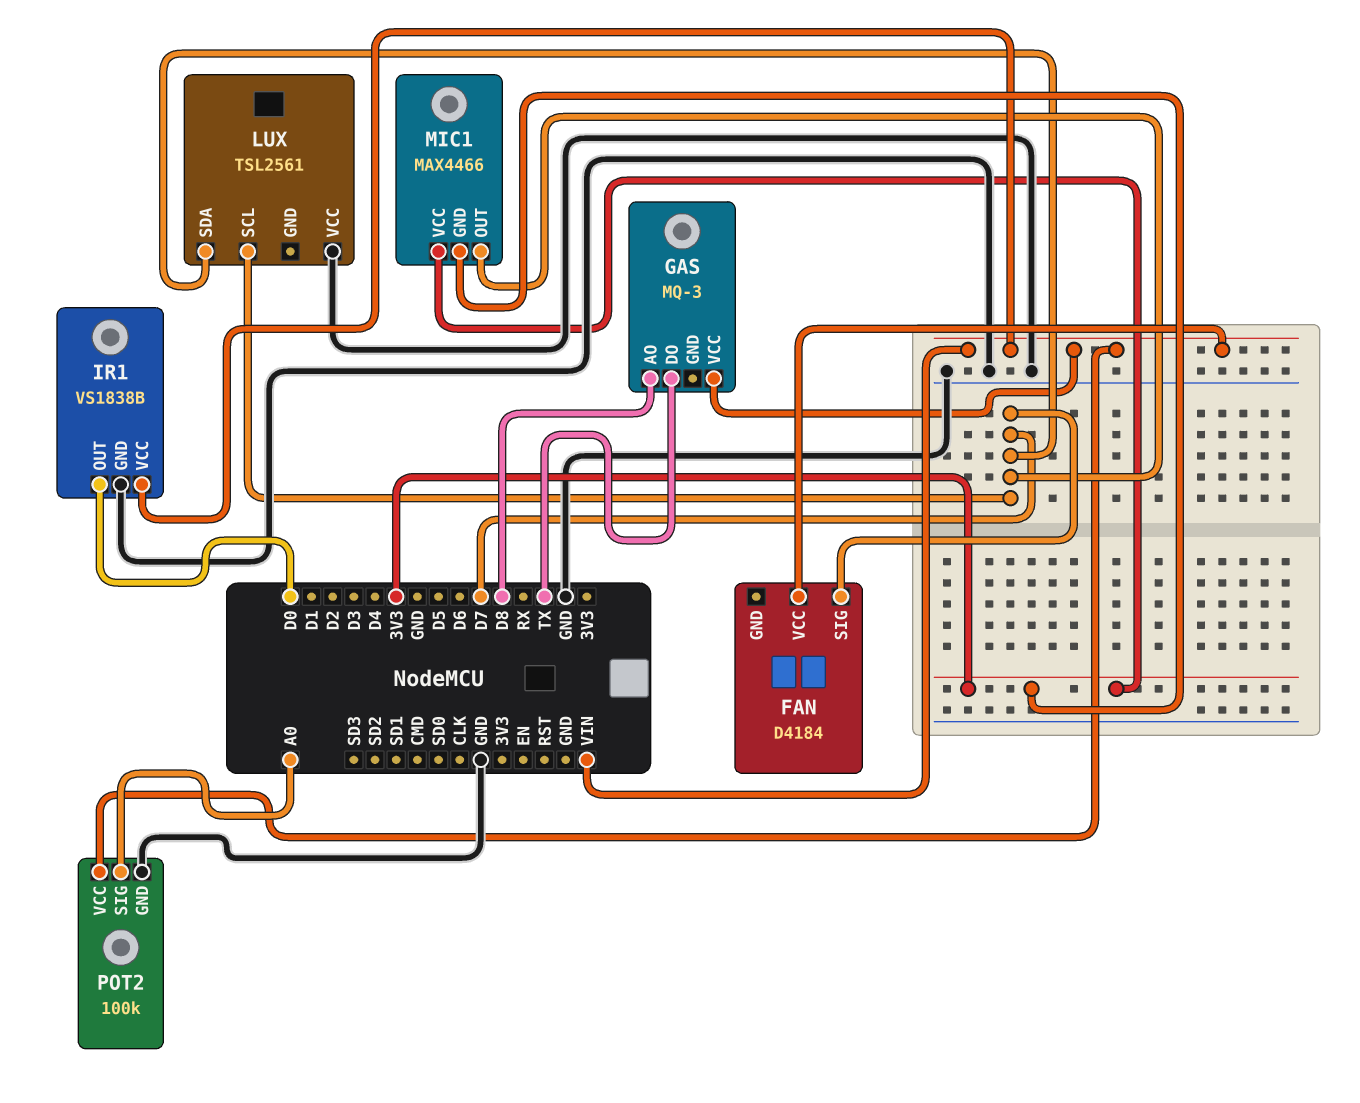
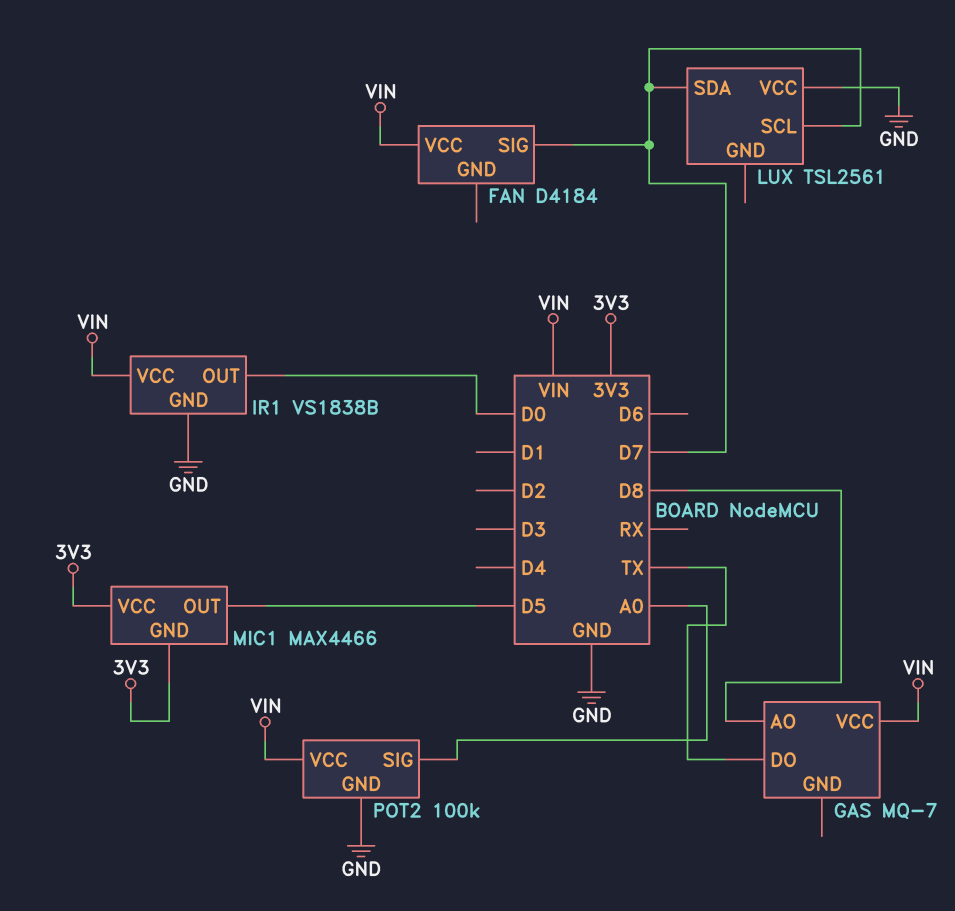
GAS: MQ-3 -> MQ-7
MIC1 pin OUT: D7 -> D5

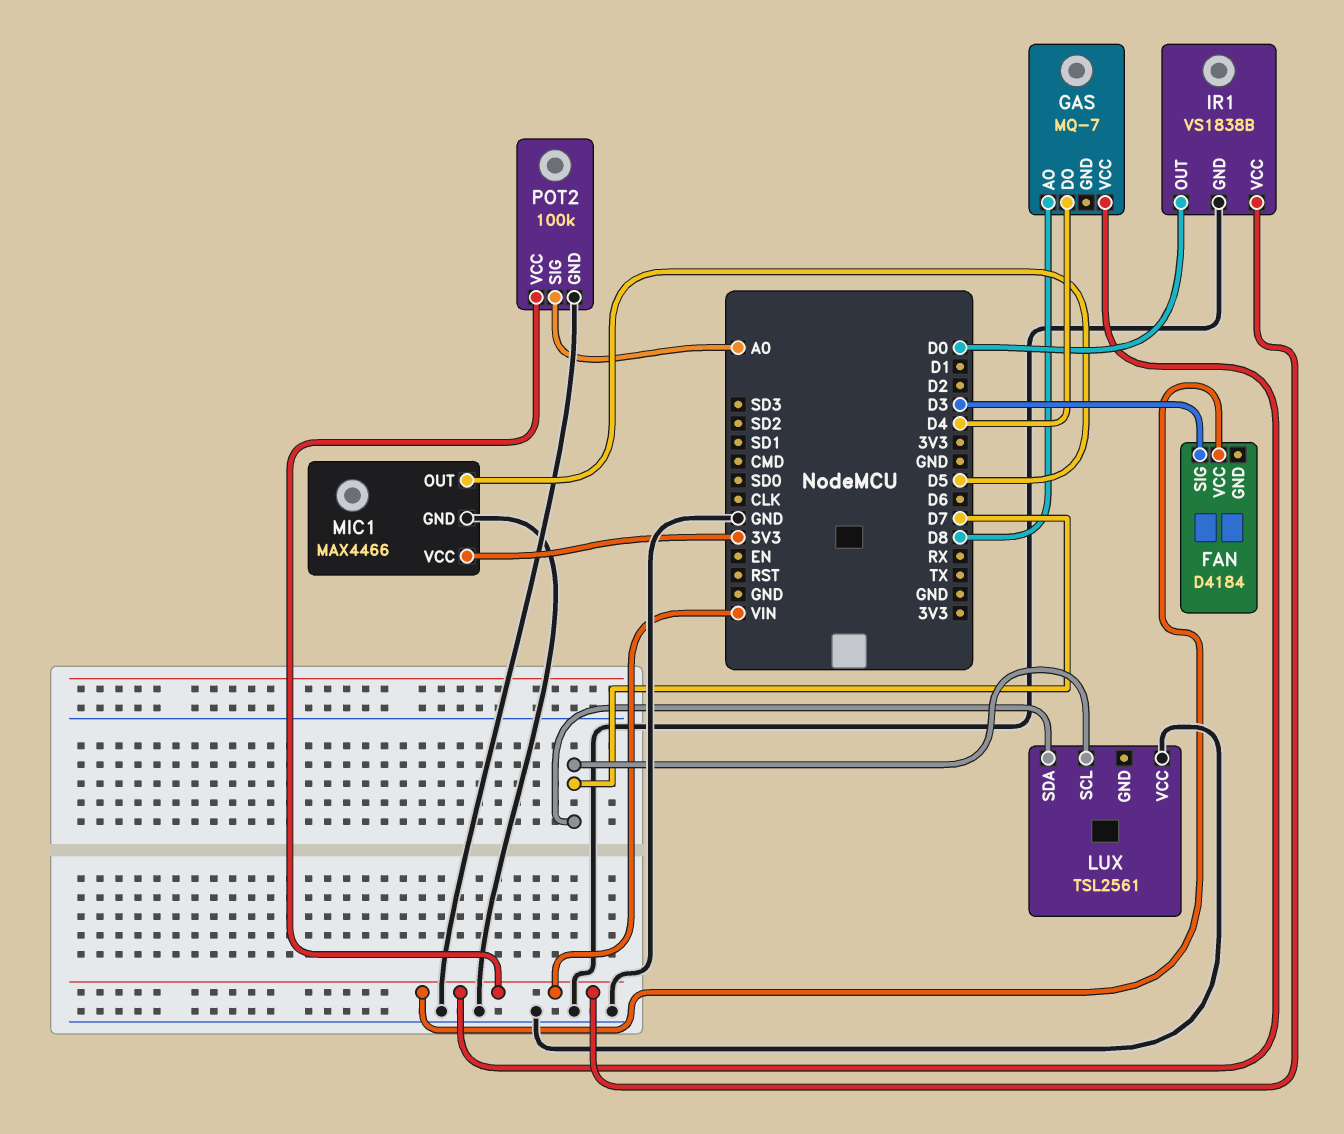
FAN pin SIG: D7 -> D3
GAS pin DO: TX -> D4
MIC1 pin GND: 3V3 -> GND

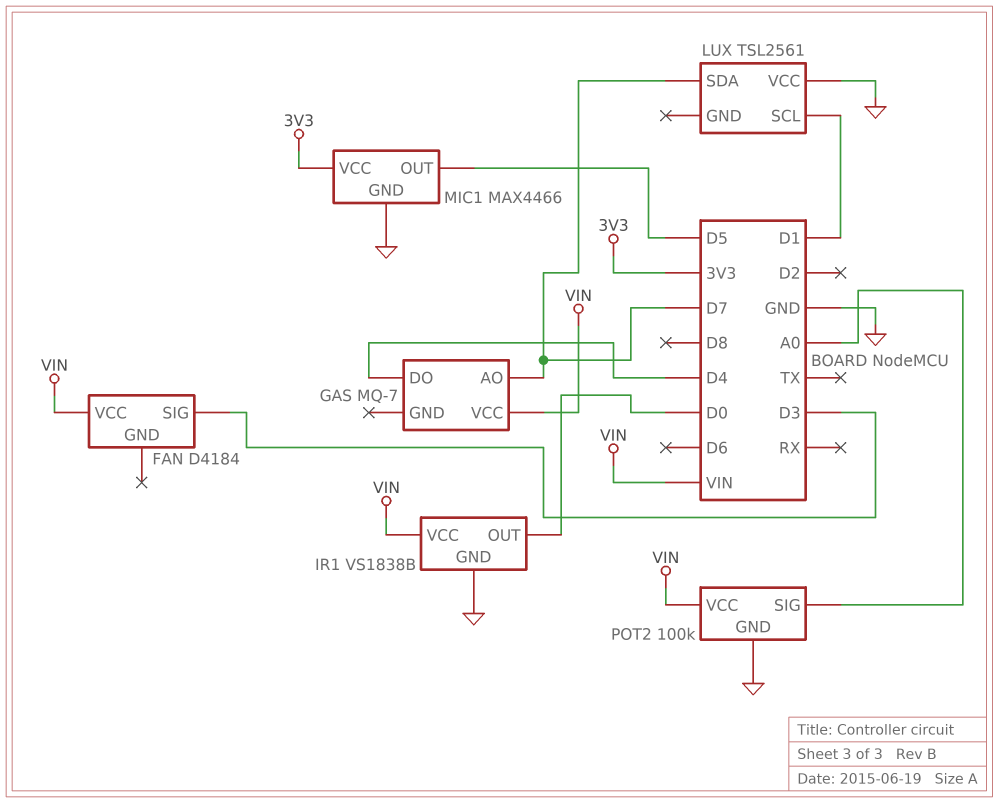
GAS pin AO: D8 -> D7
LUX pin SCL: D7 -> D1

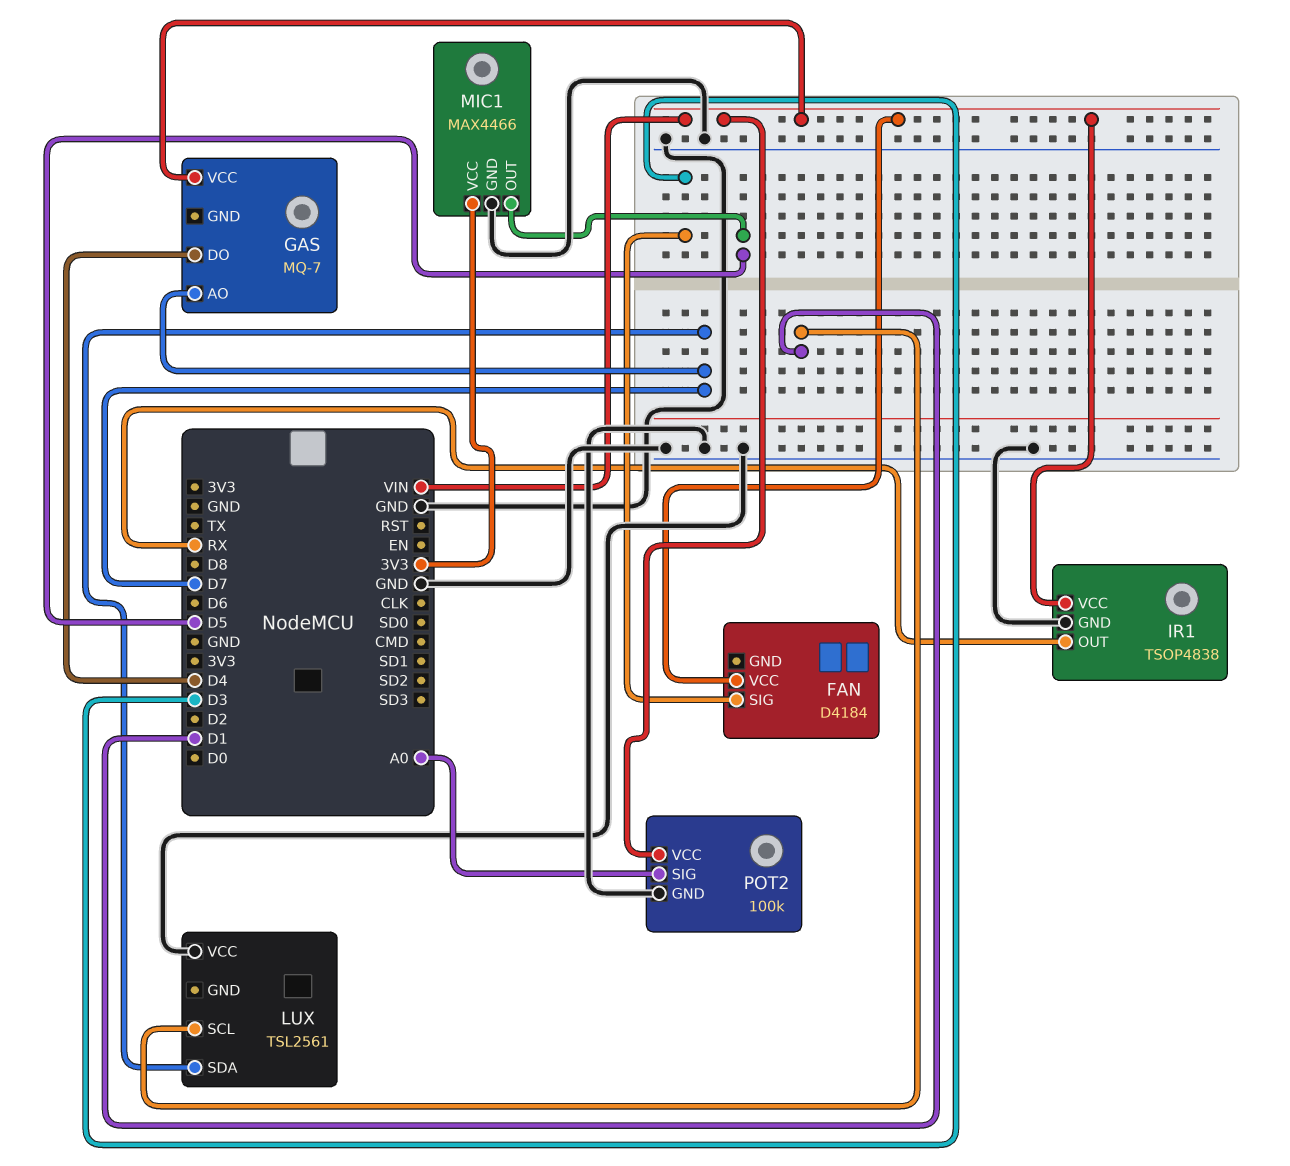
IR1: VS1838B -> TSOP4838
IR1 pin OUT: D0 -> RX

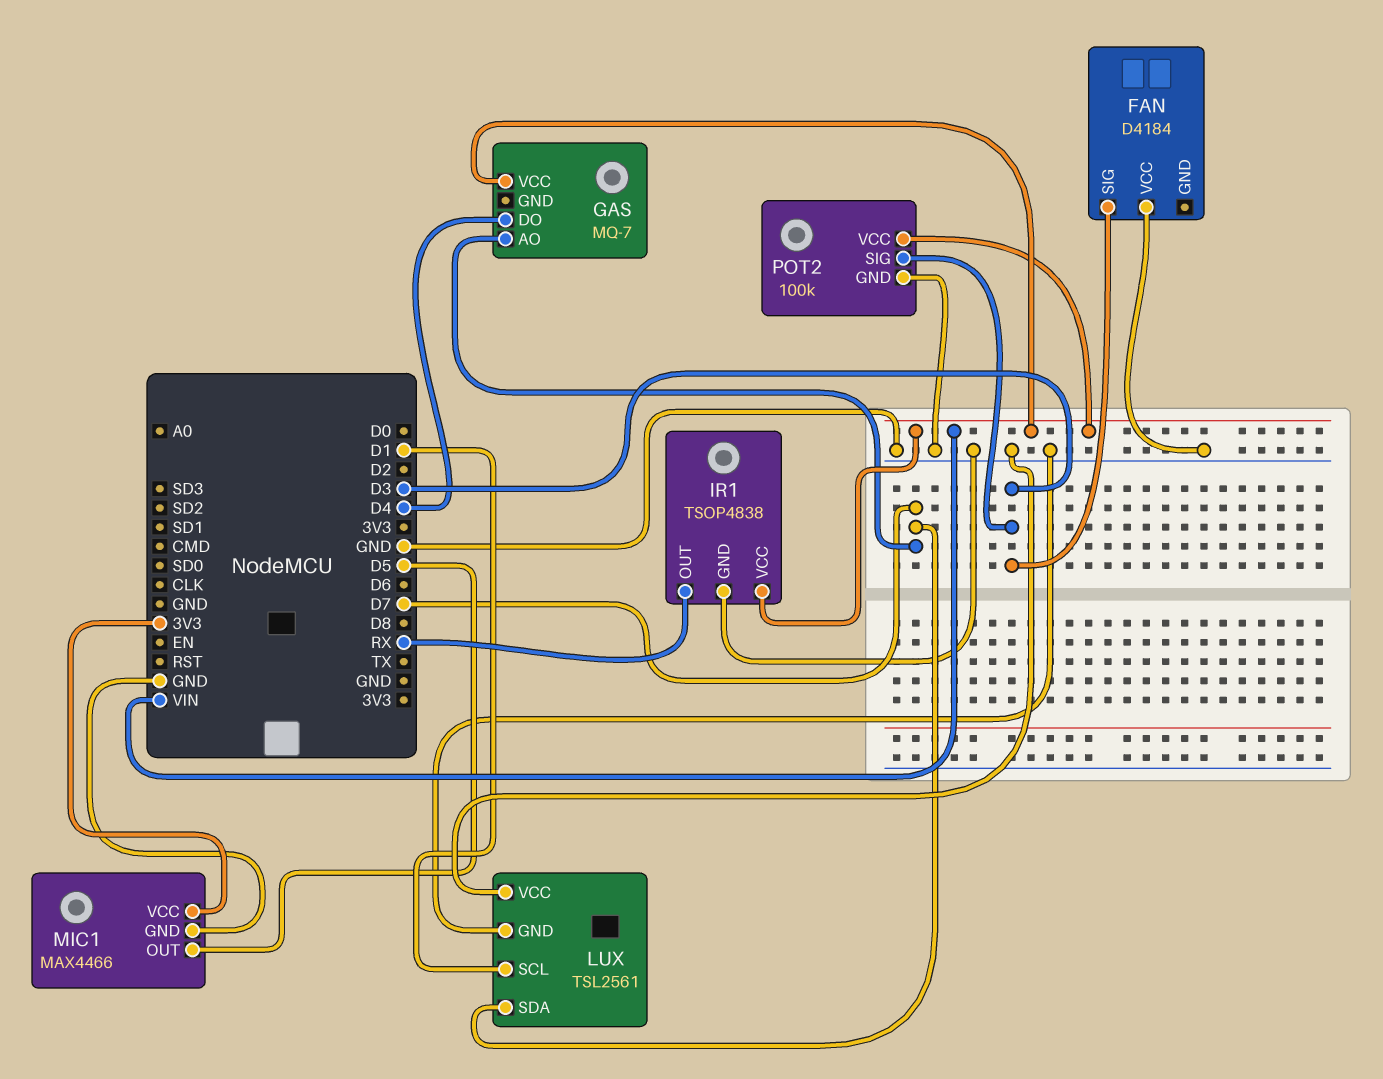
FAN pin VCC: VIN -> GND
LUX pin GND: none -> GND
POT2 pin SIG: A0 -> D3

